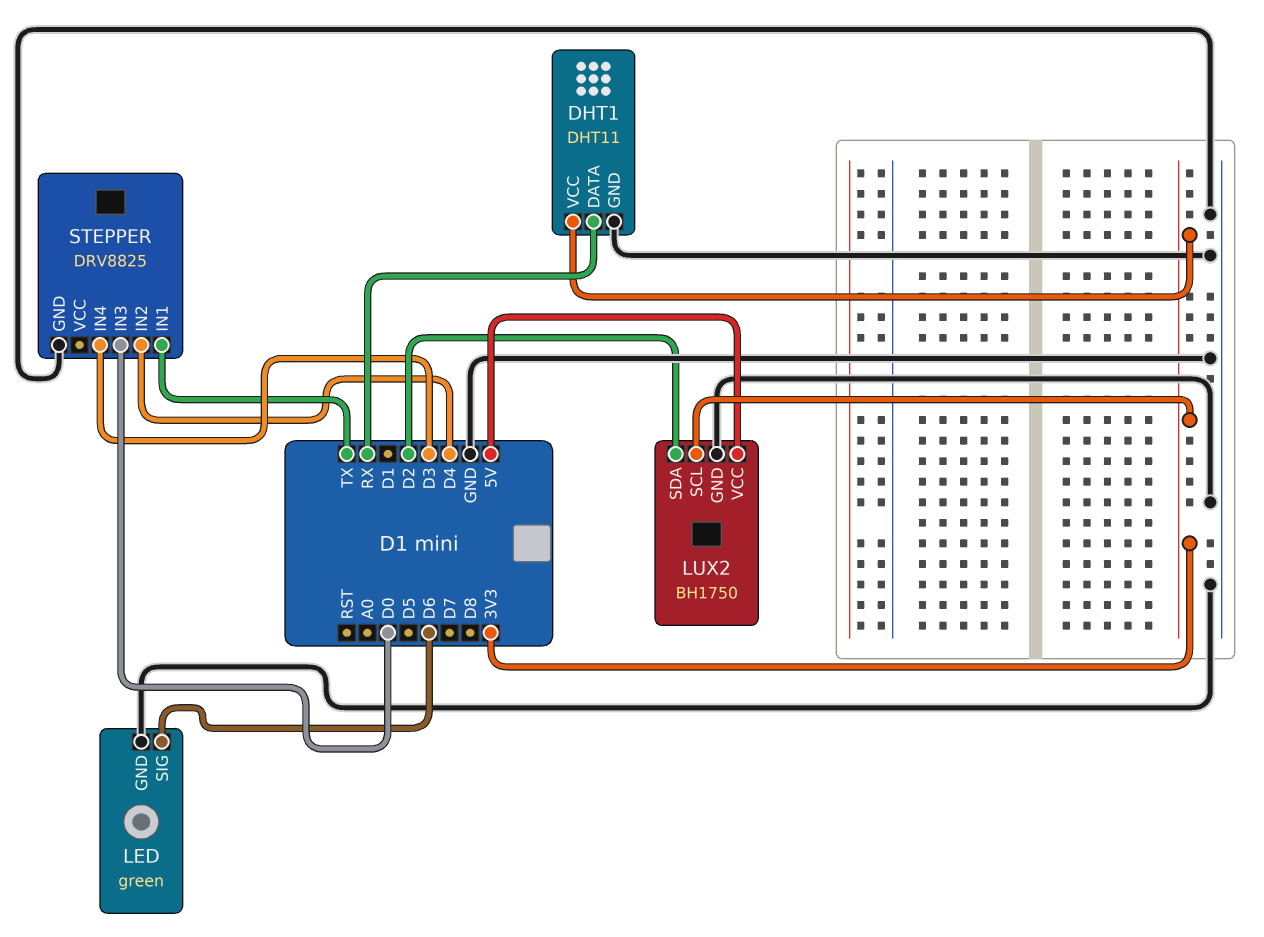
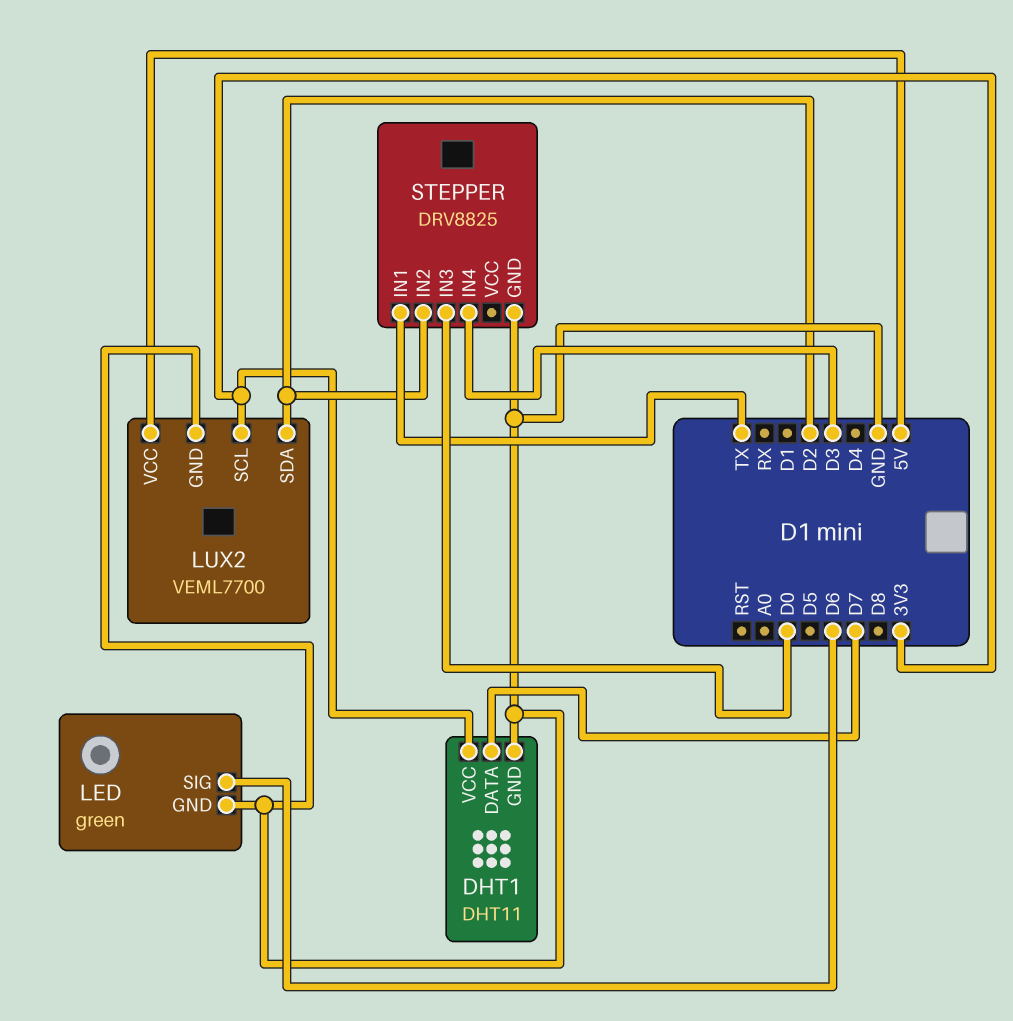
DHT1 pin DATA: RX -> D7
LUX2: BH1750 -> VEML7700
STEPPER pin IN2: D4 -> D2

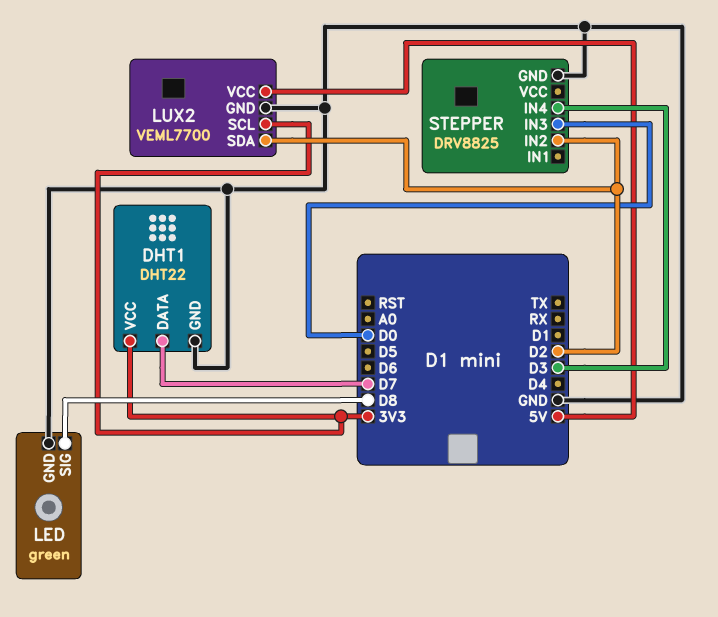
DHT1: DHT11 -> DHT22
LED pin SIG: D6 -> D8
STEPPER pin IN1: TX -> none

